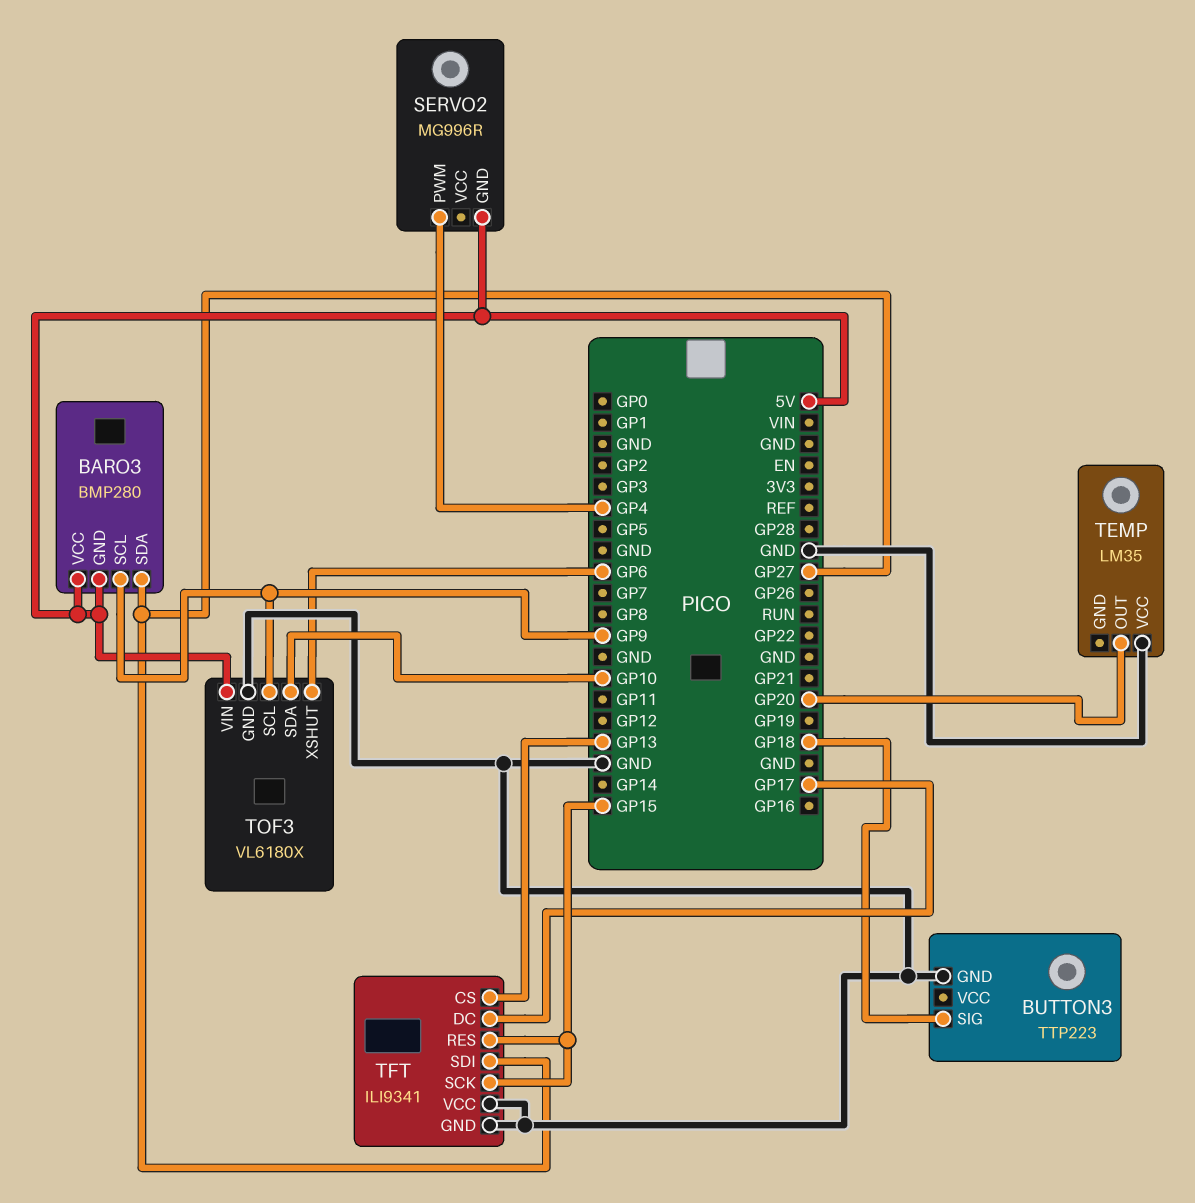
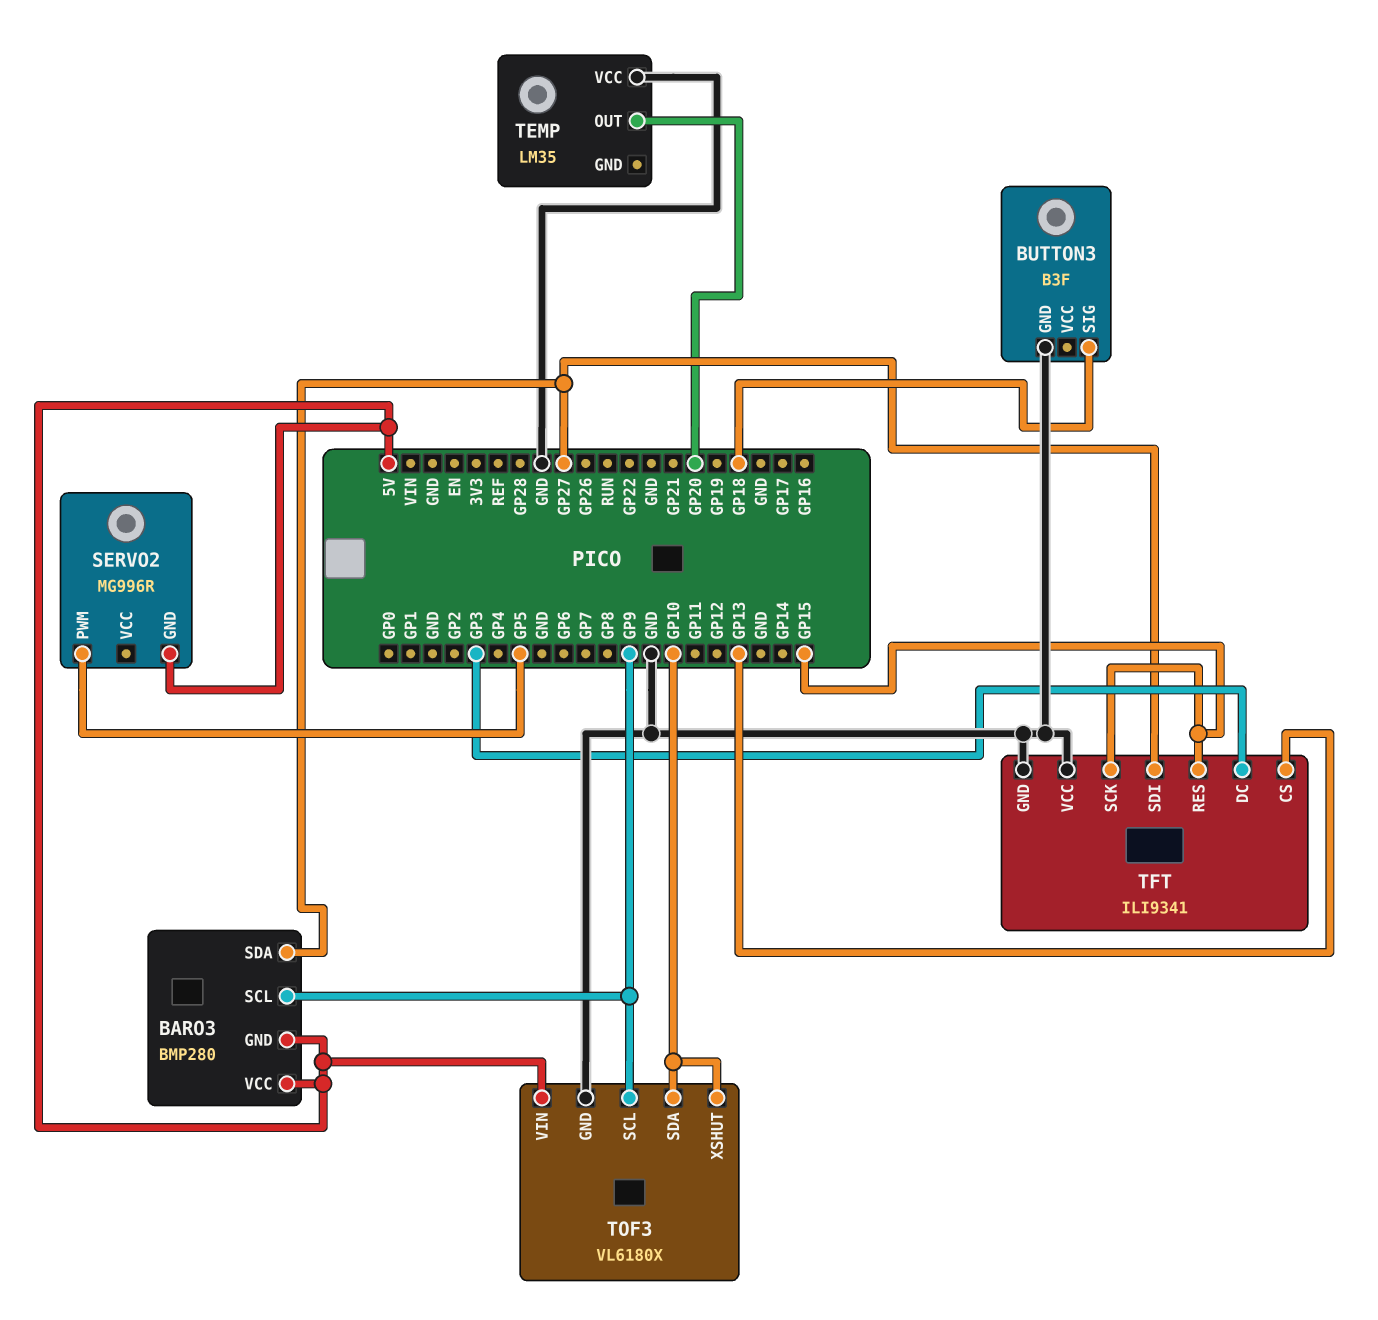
BUTTON3: TTP223 -> B3F
SERVO2 pin PWM: GP4 -> GP5
TFT pin DC: GP17 -> GP3
TOF3 pin XSHUT: GP6 -> GP10

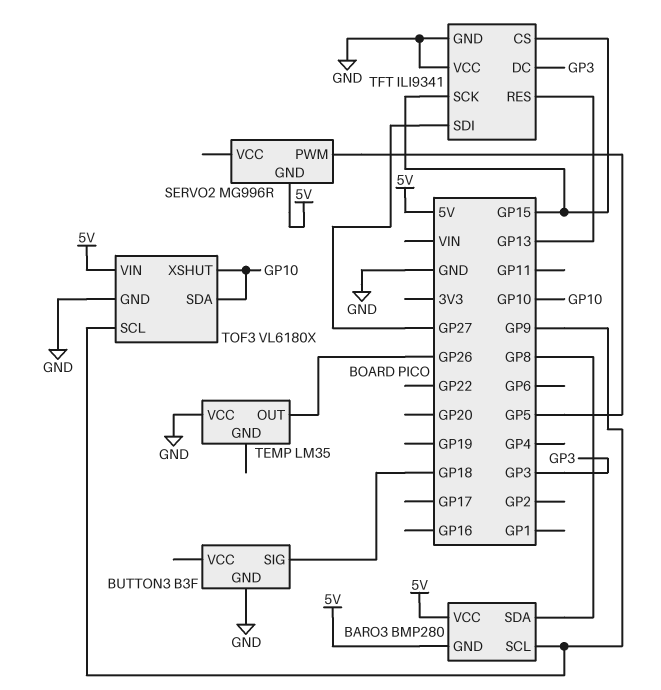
BARO3 pin SDA: GP27 -> GP8
TEMP pin OUT: GP20 -> GP26
TFT pin CS: GP13 -> GP15
TFT pin RES: GP15 -> GP13

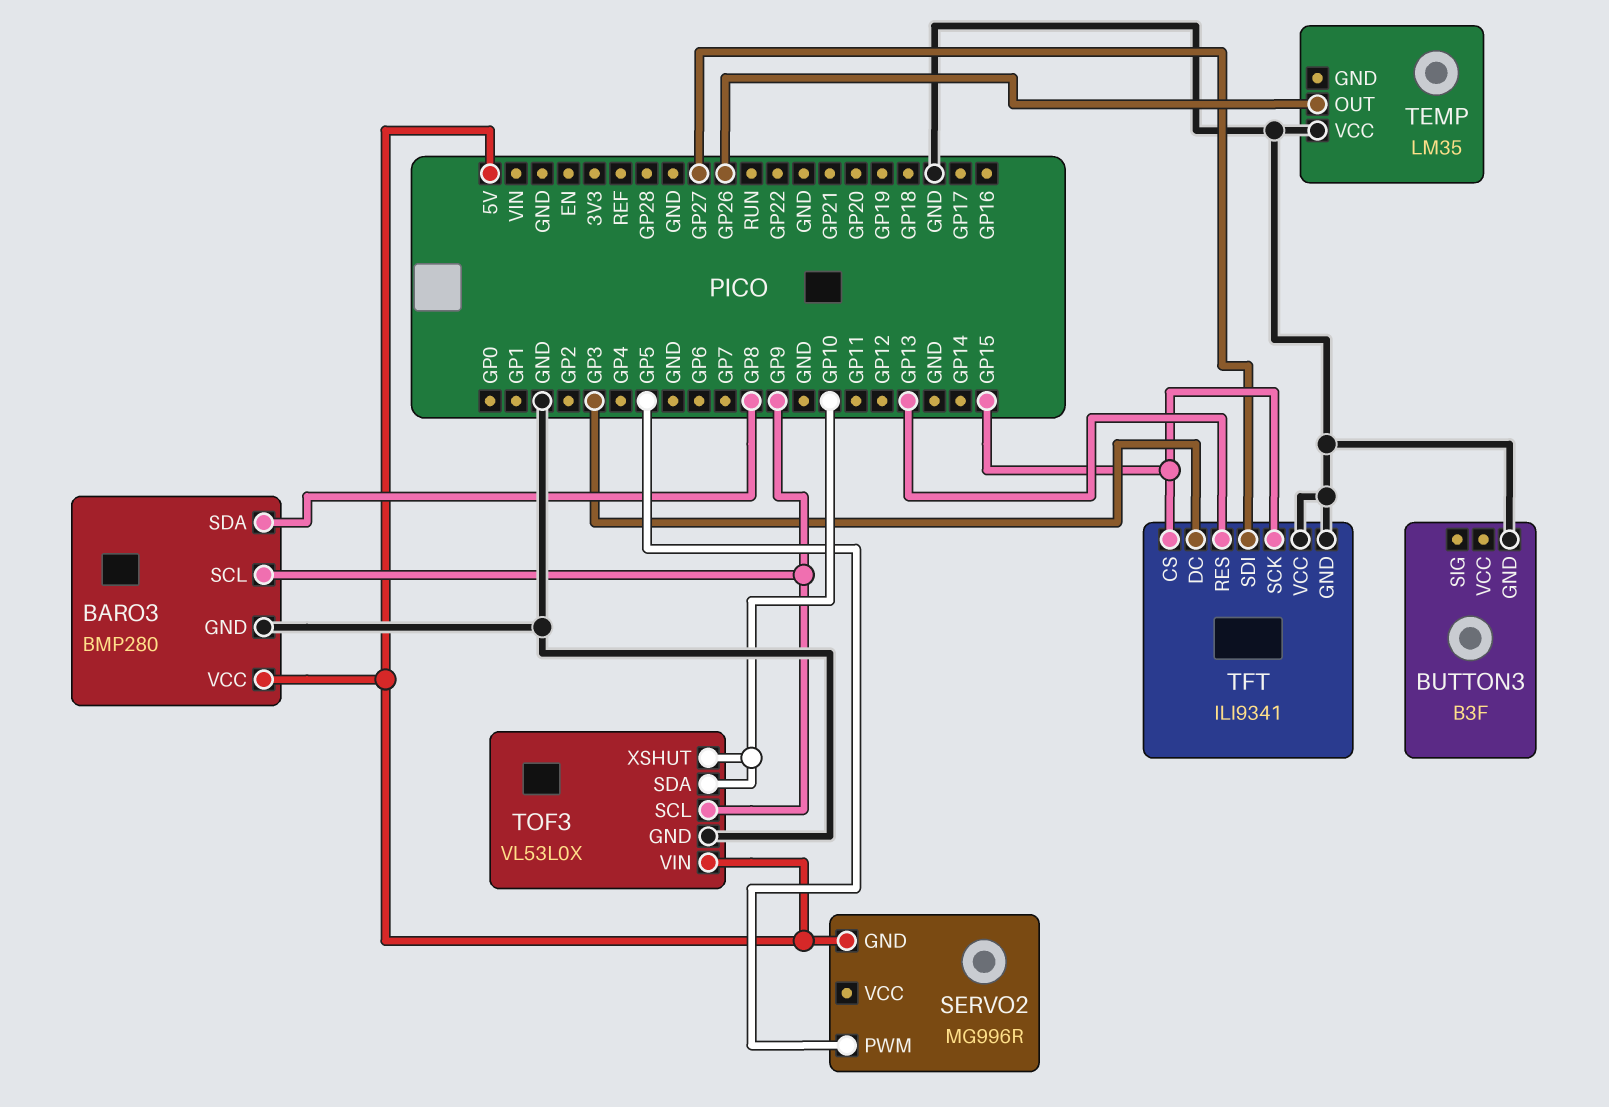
BARO3 pin GND: 5V -> GND
BUTTON3 pin SIG: GP18 -> none
TOF3: VL6180X -> VL53L0X

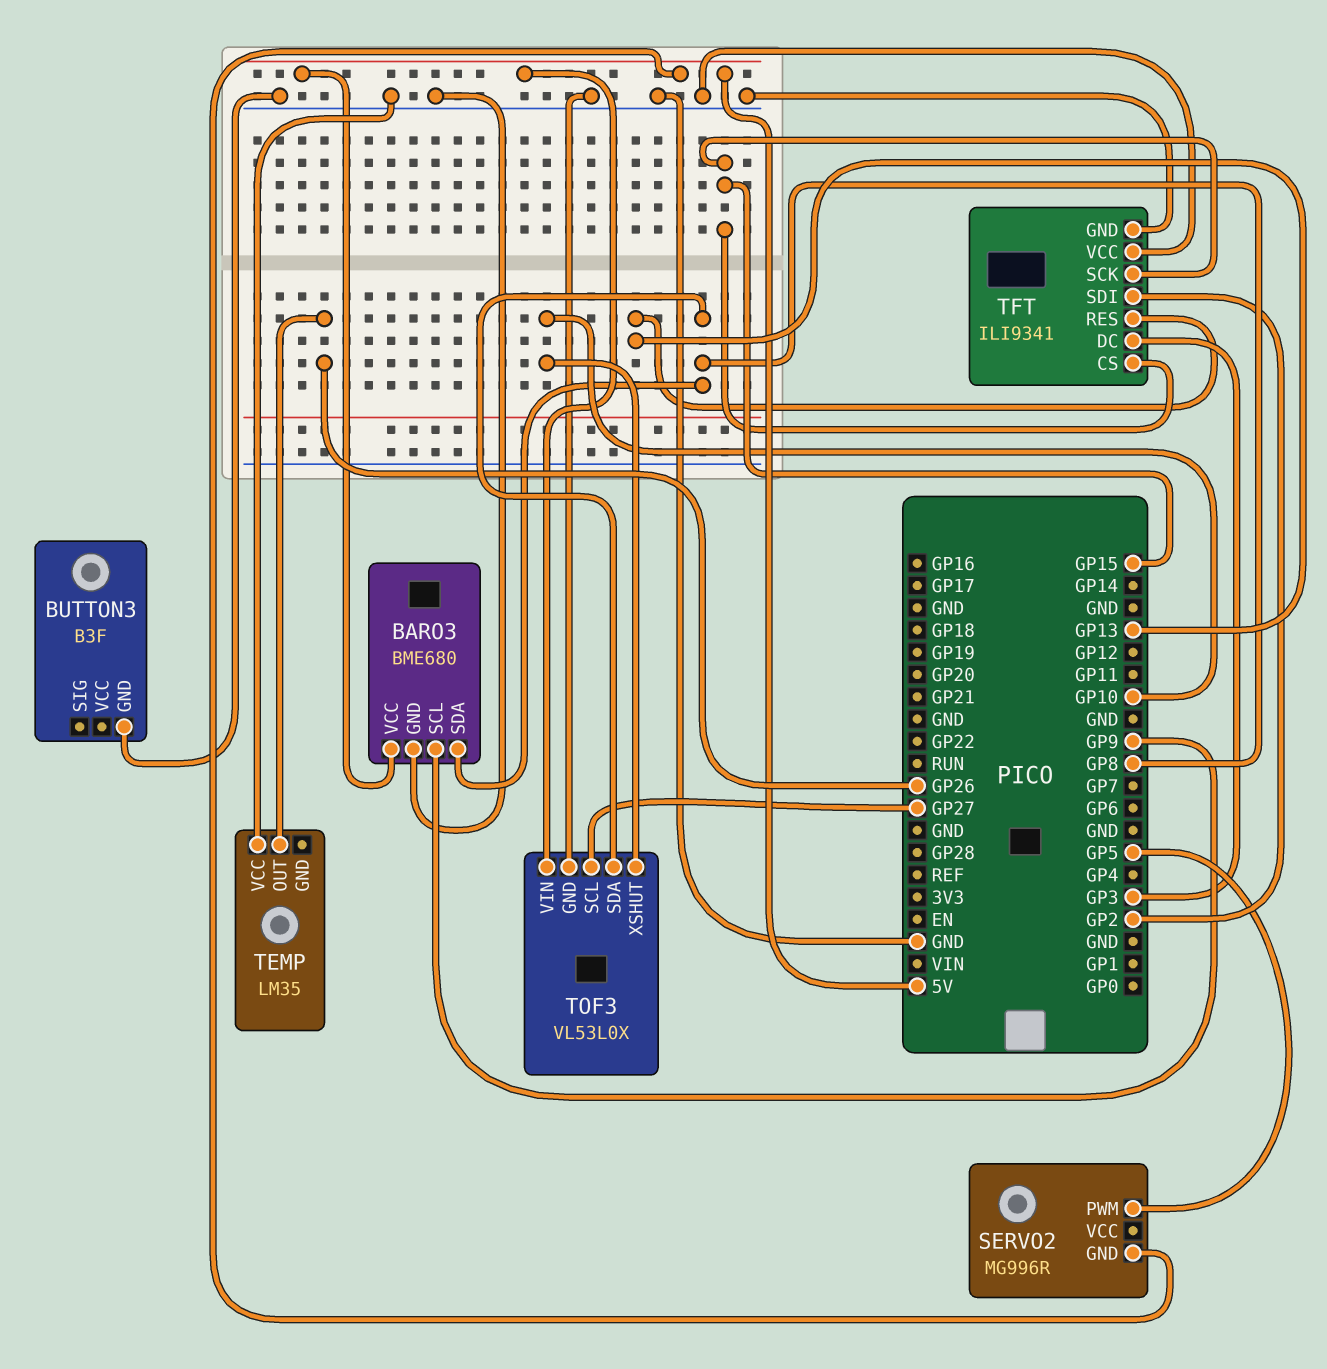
BARO3: BMP280 -> BME680
TFT pin SDI: GP27 -> GP2
TOF3 pin SCL: GP9 -> GP27
TOF3 pin SDA: GP10 -> GP8

